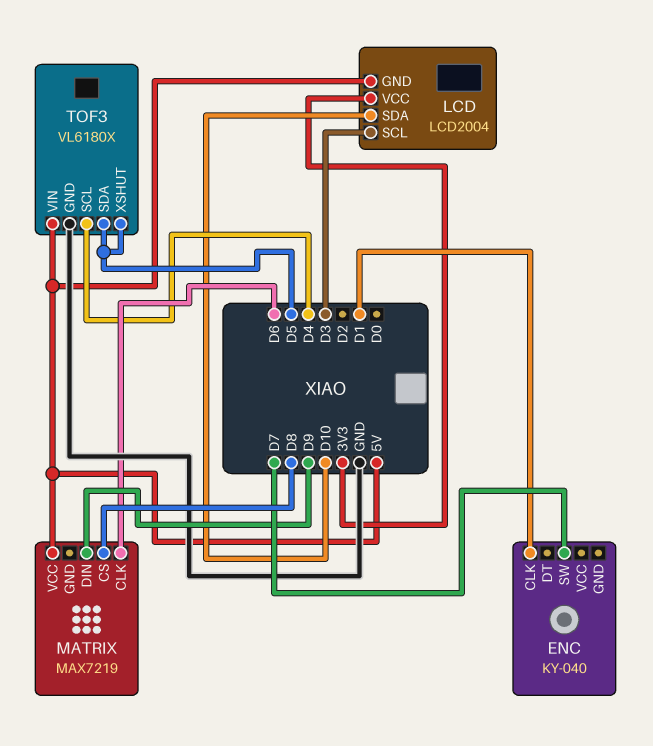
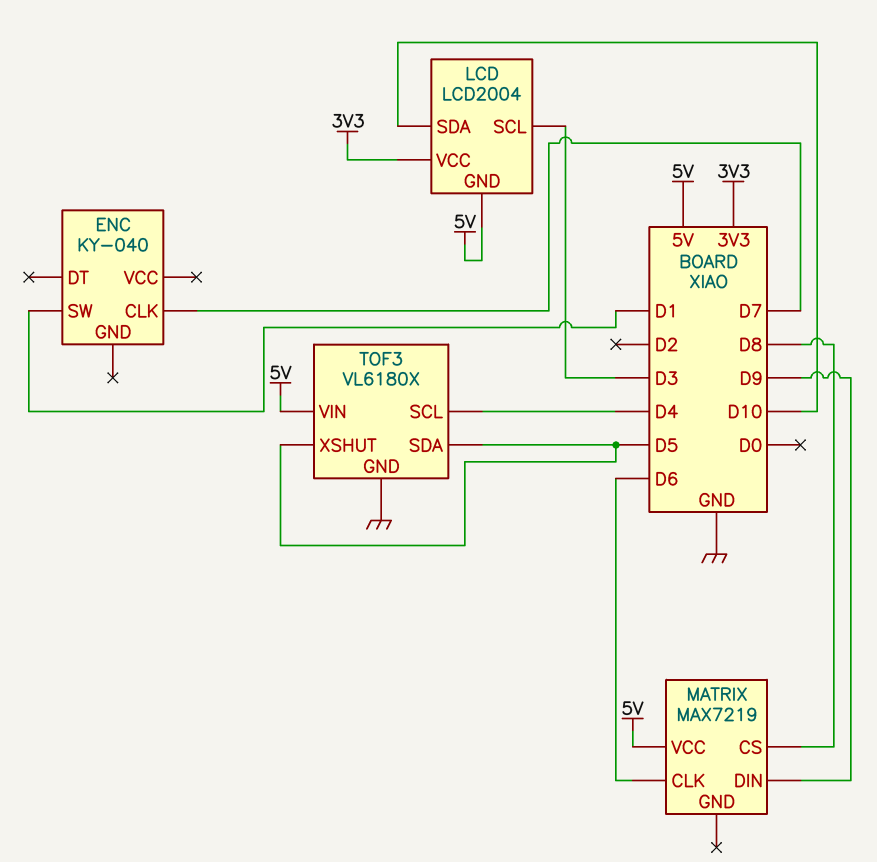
ENC pin CLK: D1 -> D7
ENC pin SW: D7 -> D1

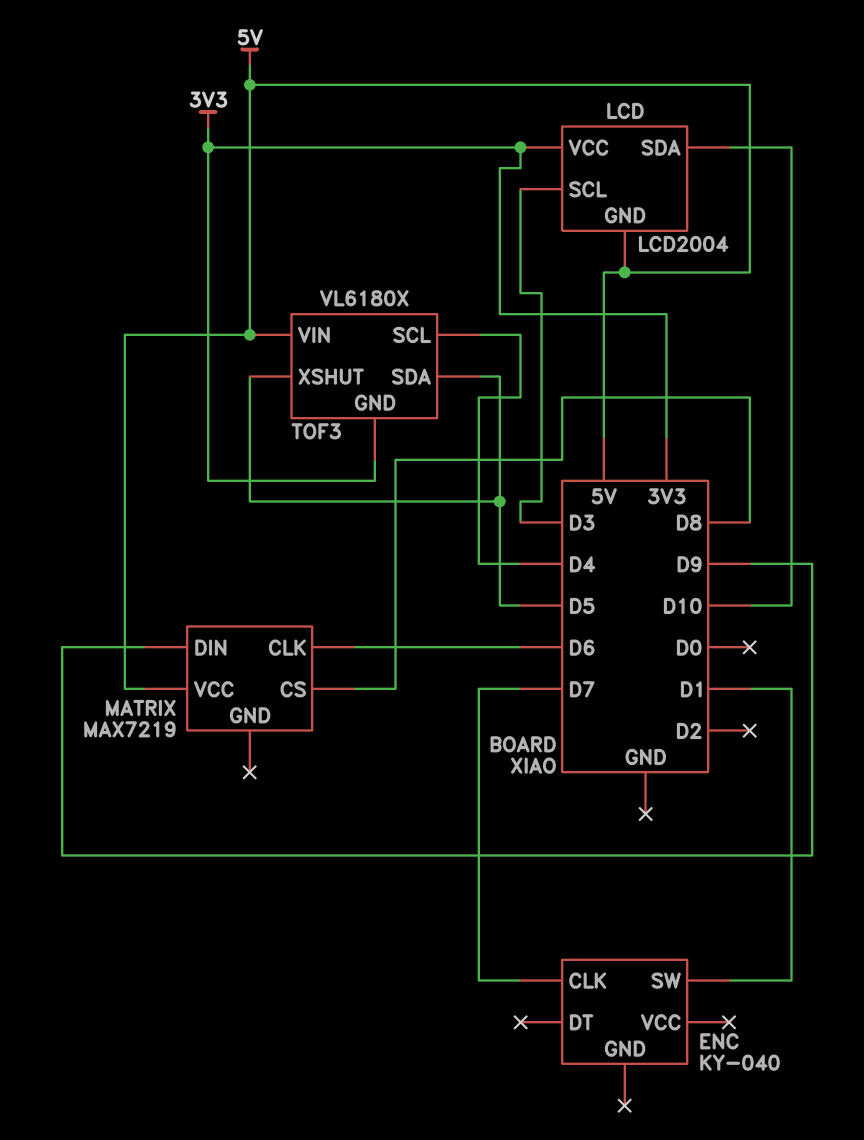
TOF3 pin GND: GND -> 3V3

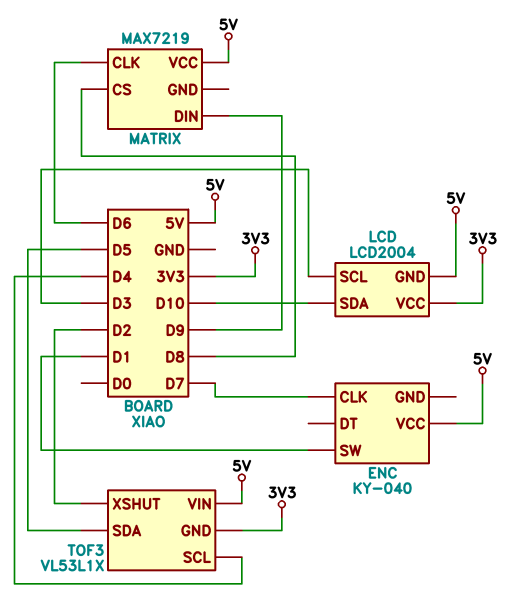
ENC pin VCC: none -> 5V
TOF3: VL6180X -> VL53L1X
TOF3 pin XSHUT: D5 -> D2

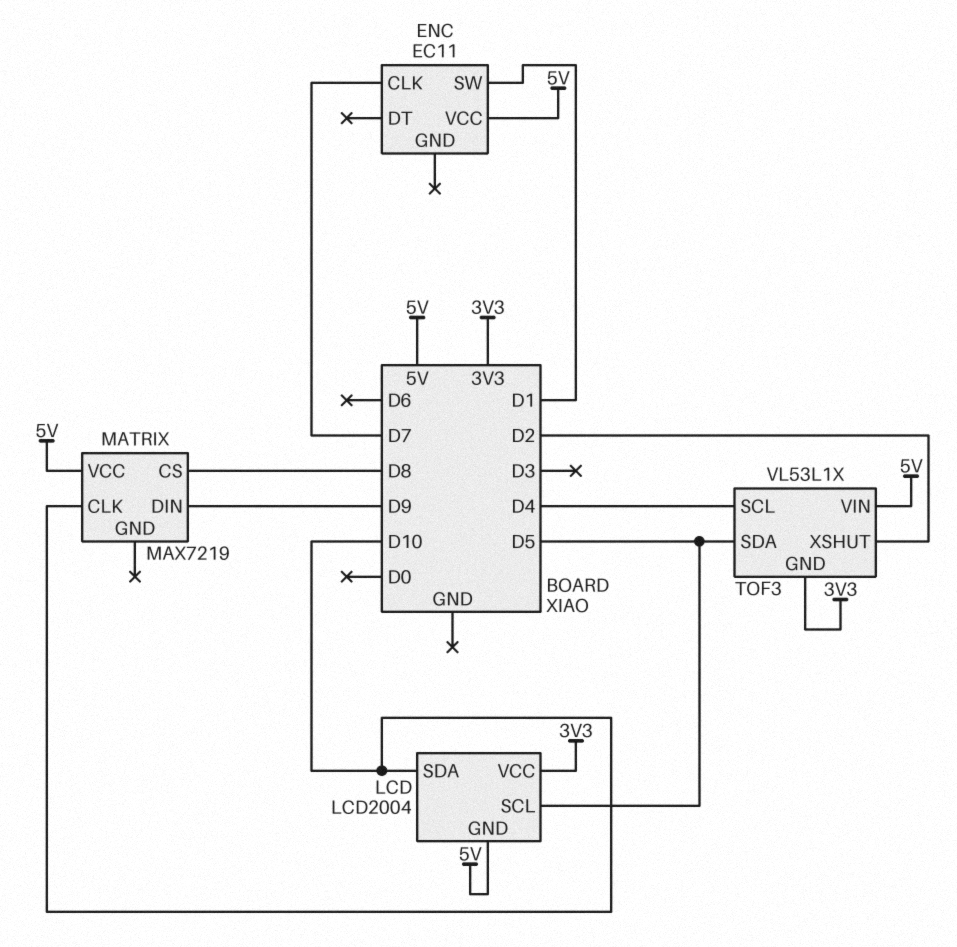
ENC: KY-040 -> EC11
LCD pin SCL: D3 -> D5
MATRIX pin CLK: D6 -> D10

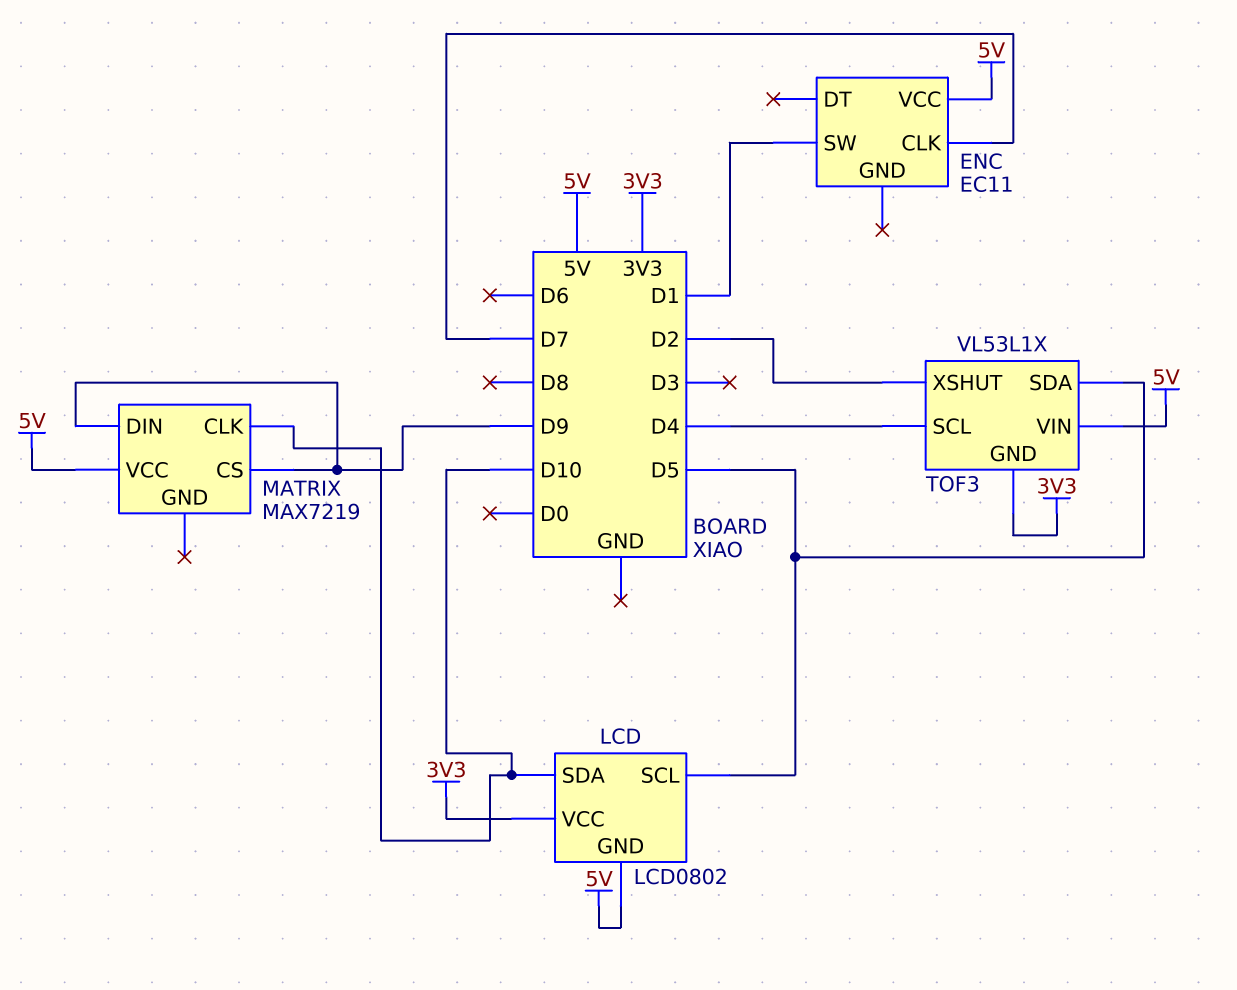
LCD: LCD2004 -> LCD0802
MATRIX pin CS: D8 -> D9

